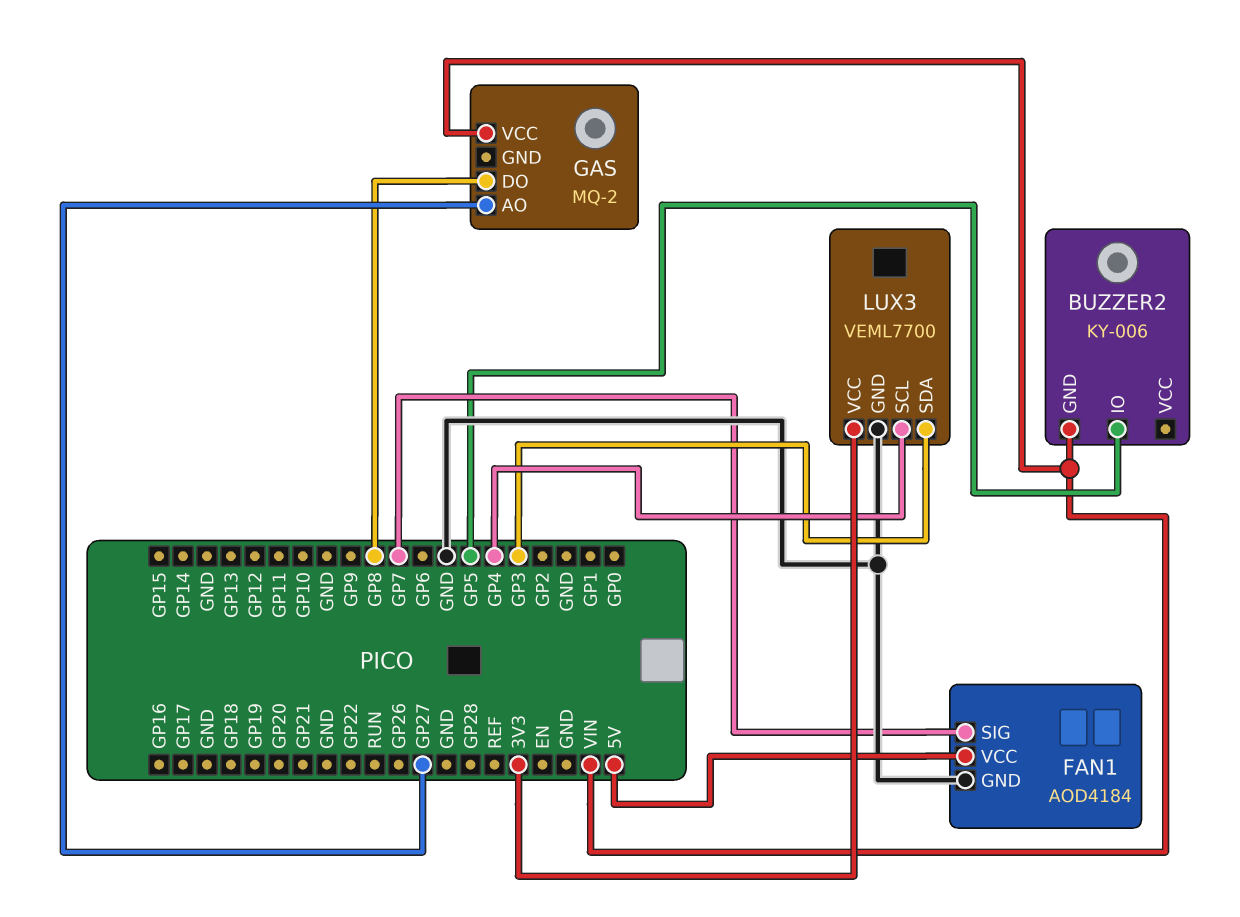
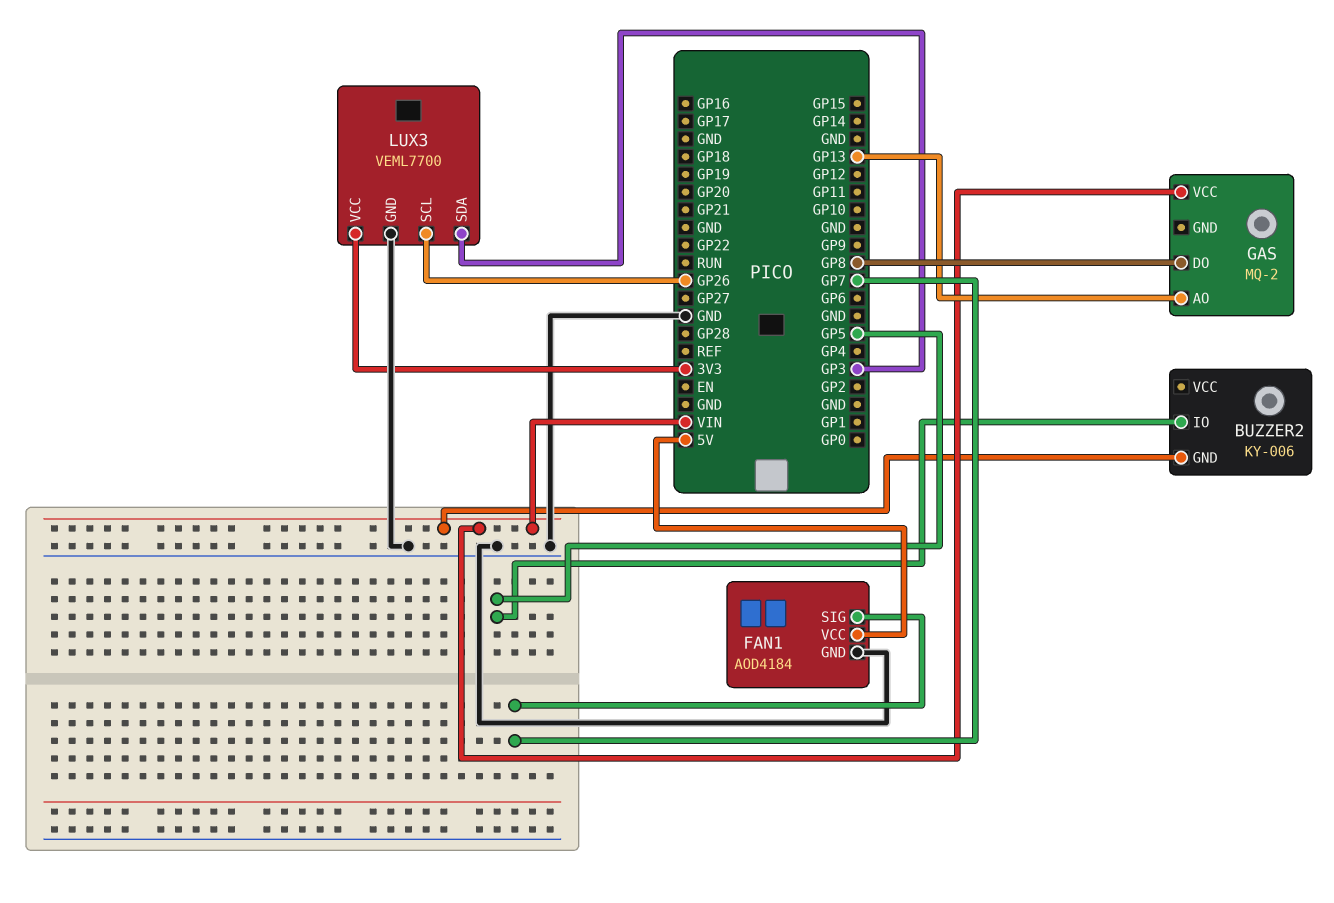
GAS pin AO: GP27 -> GP13
LUX3 pin SCL: GP4 -> GP26

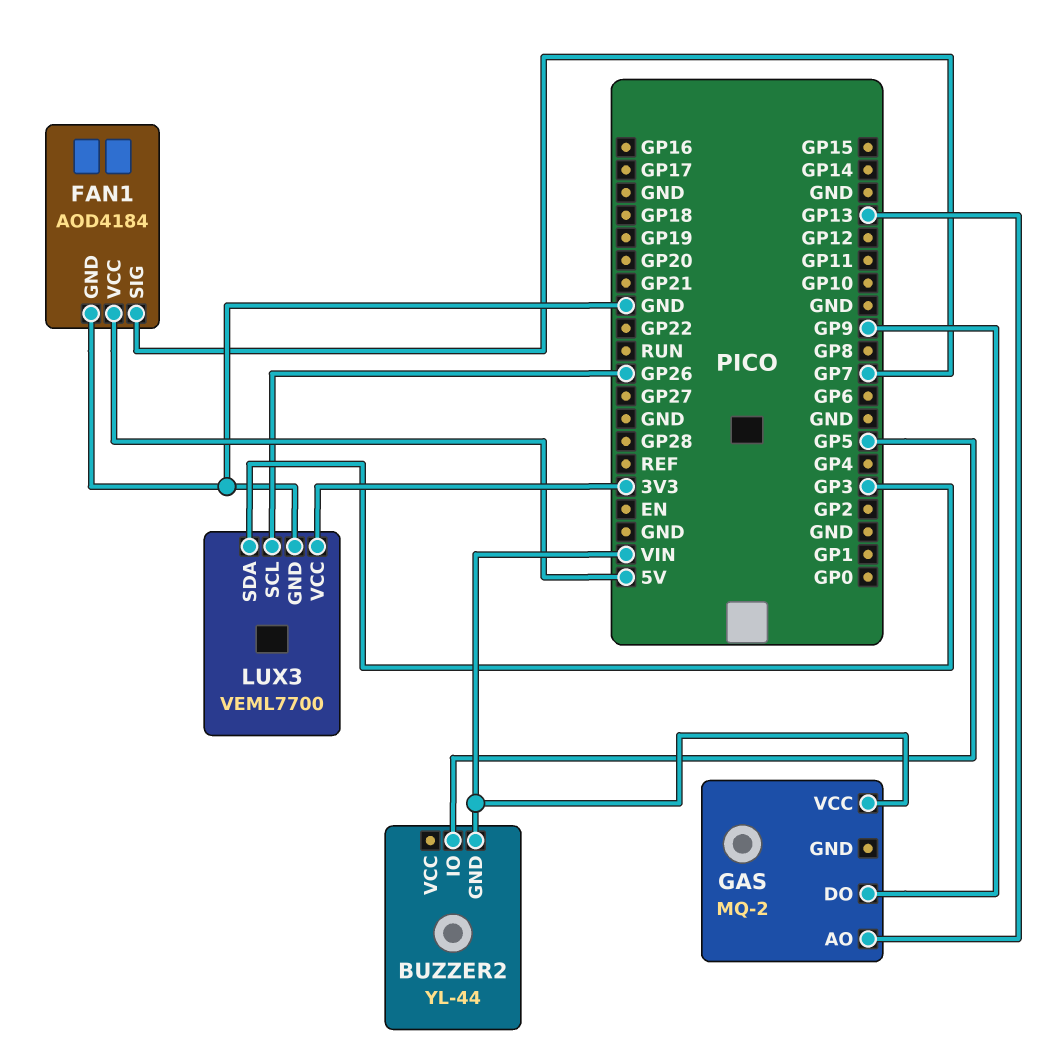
BUZZER2: KY-006 -> YL-44
GAS pin DO: GP8 -> GP9

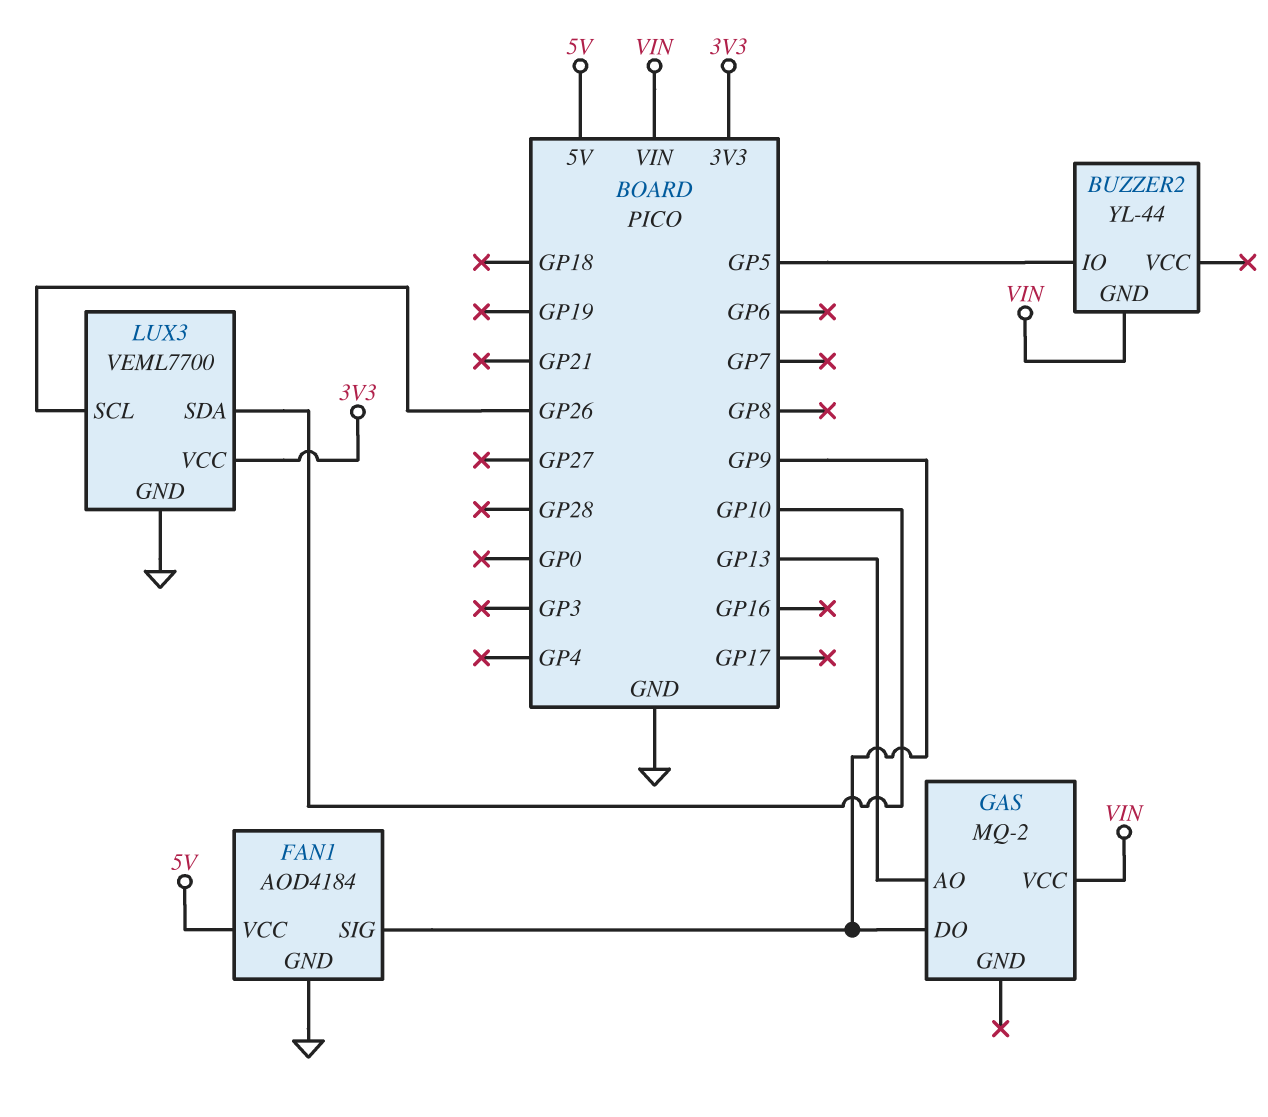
FAN1 pin SIG: GP7 -> GP9
LUX3 pin SDA: GP3 -> GP10

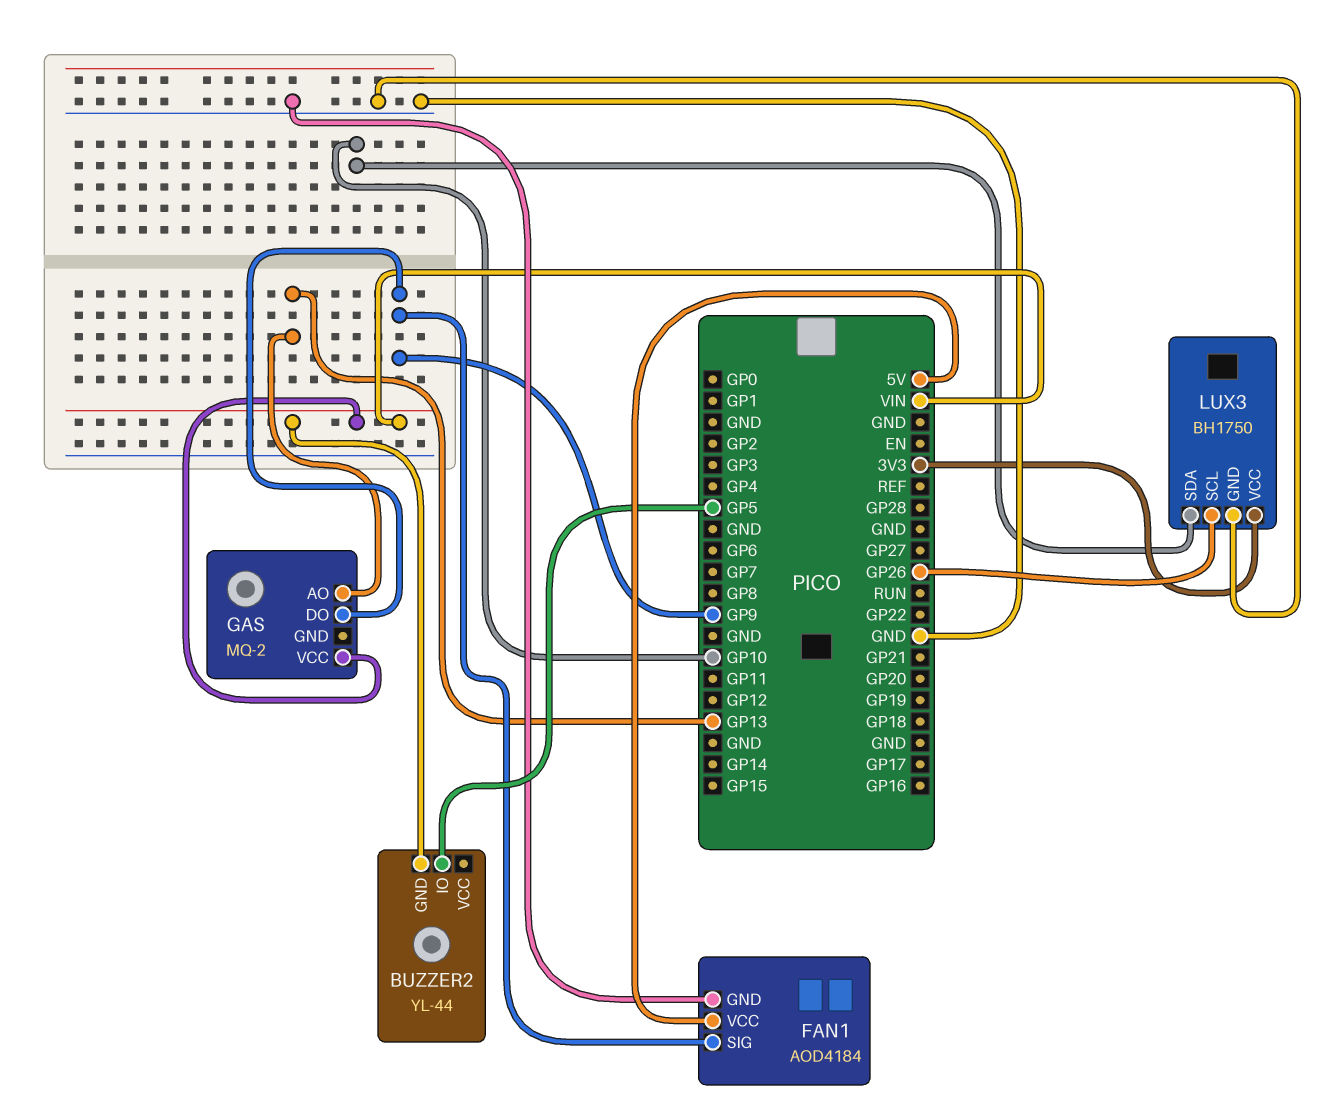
LUX3: VEML7700 -> BH1750

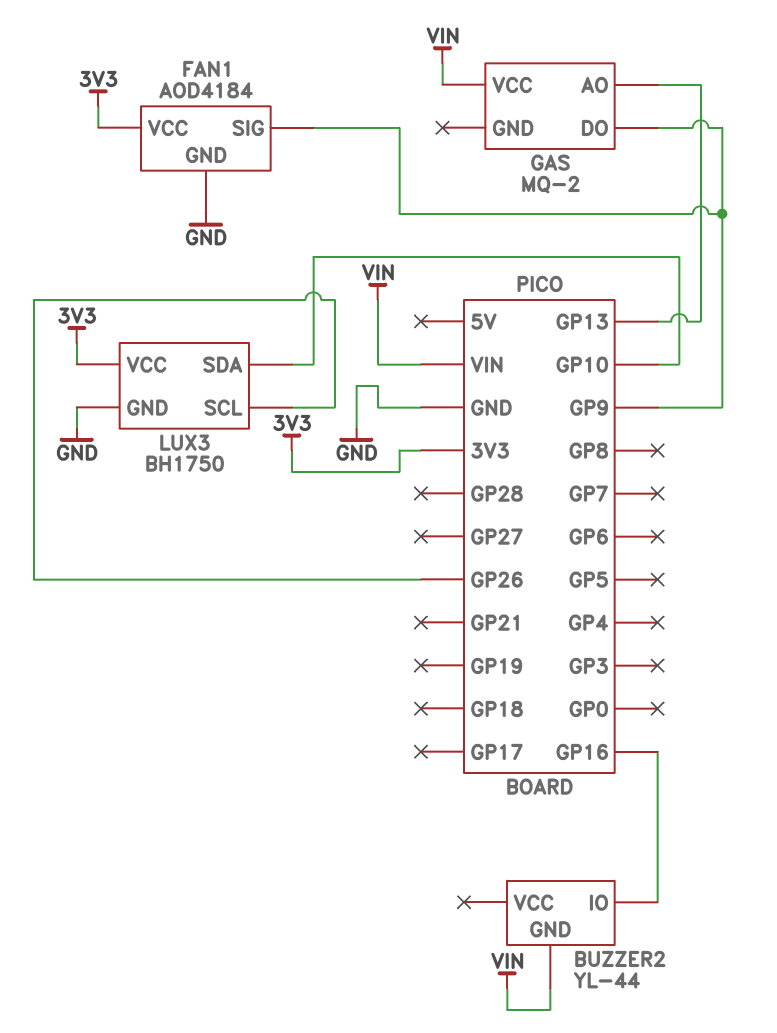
BUZZER2 pin IO: GP5 -> GP16
FAN1 pin VCC: 5V -> 3V3

